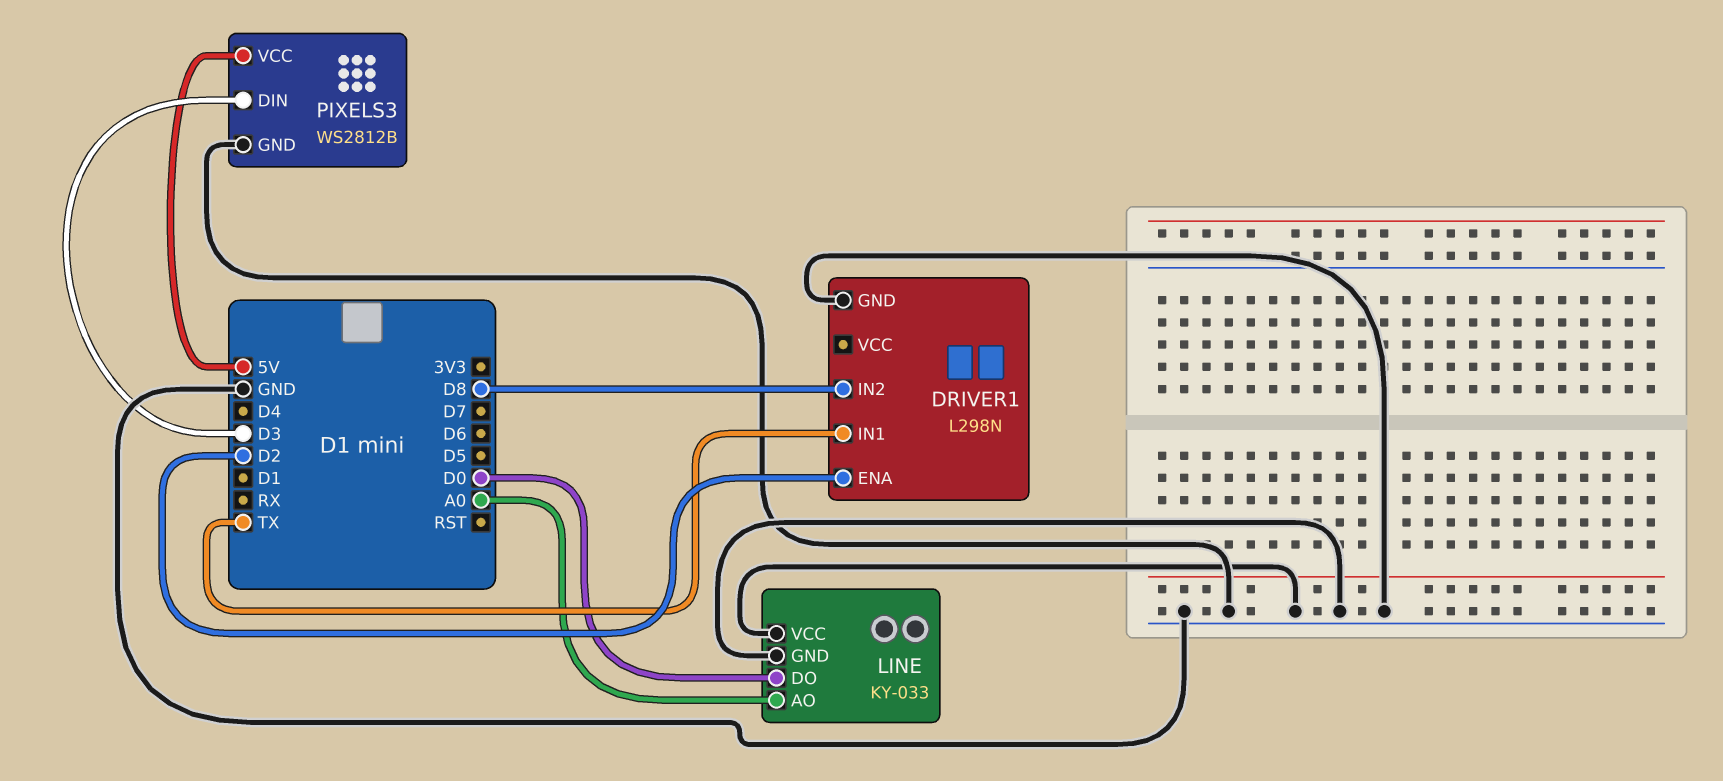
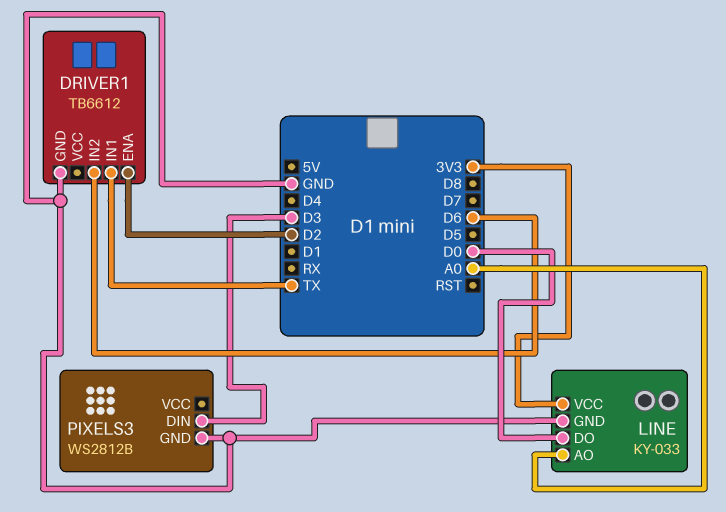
DRIVER1: L298N -> TB6612
DRIVER1 pin IN2: D8 -> D6
LINE pin VCC: GND -> 3V3
PIXELS3 pin VCC: 5V -> none

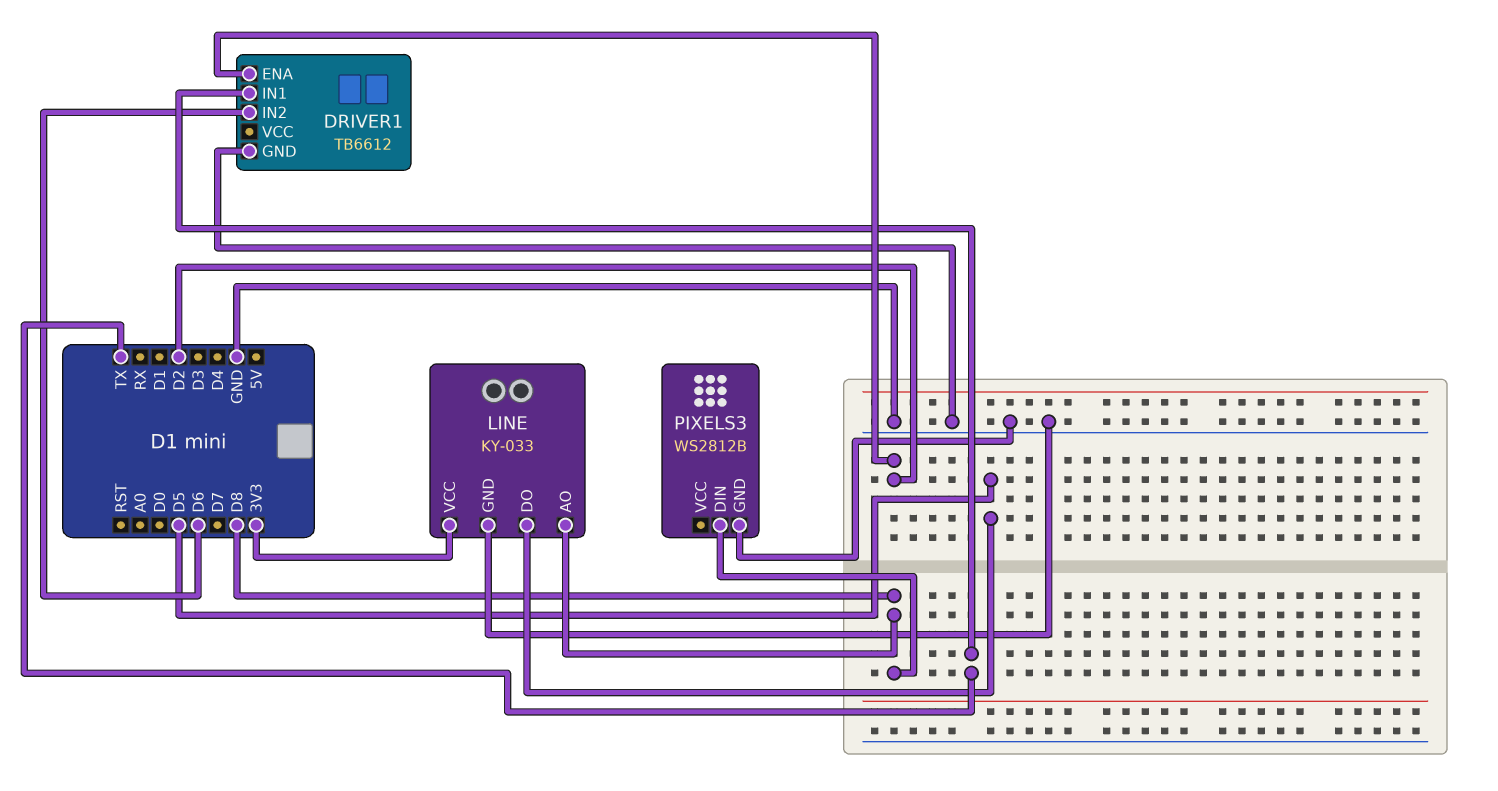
LINE pin AO: A0 -> D8
LINE pin DO: D0 -> D5
PIXELS3 pin DIN: D3 -> D8

